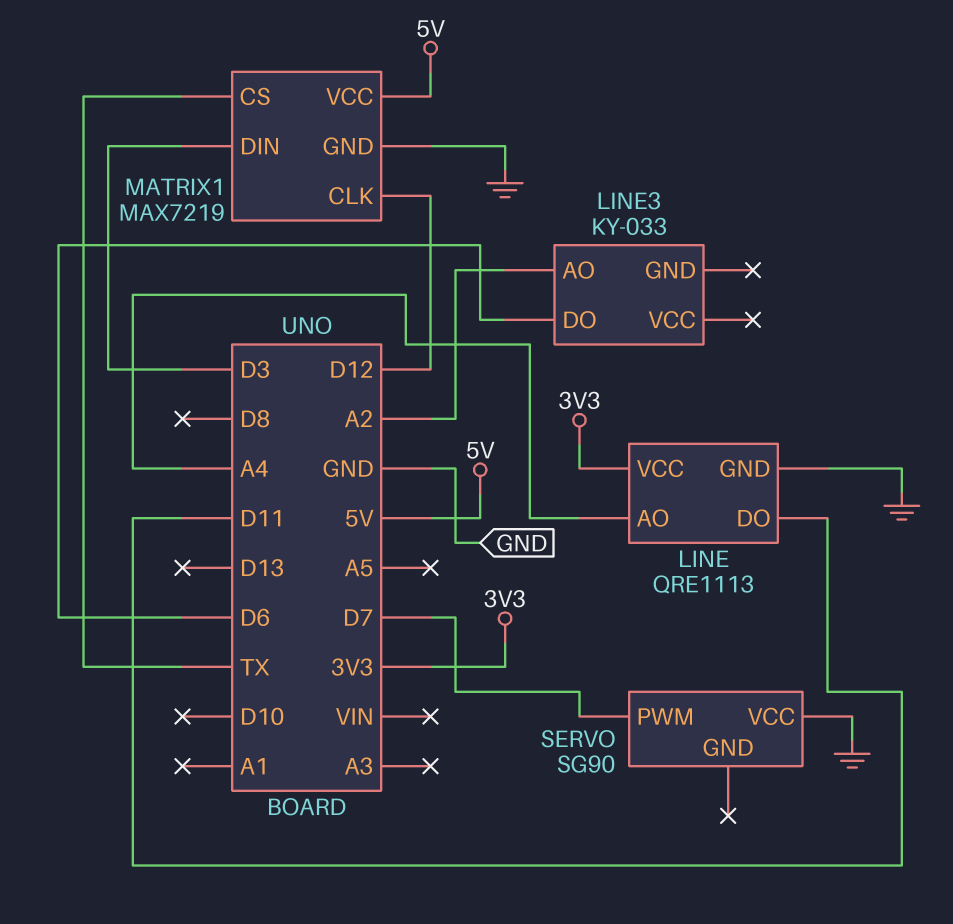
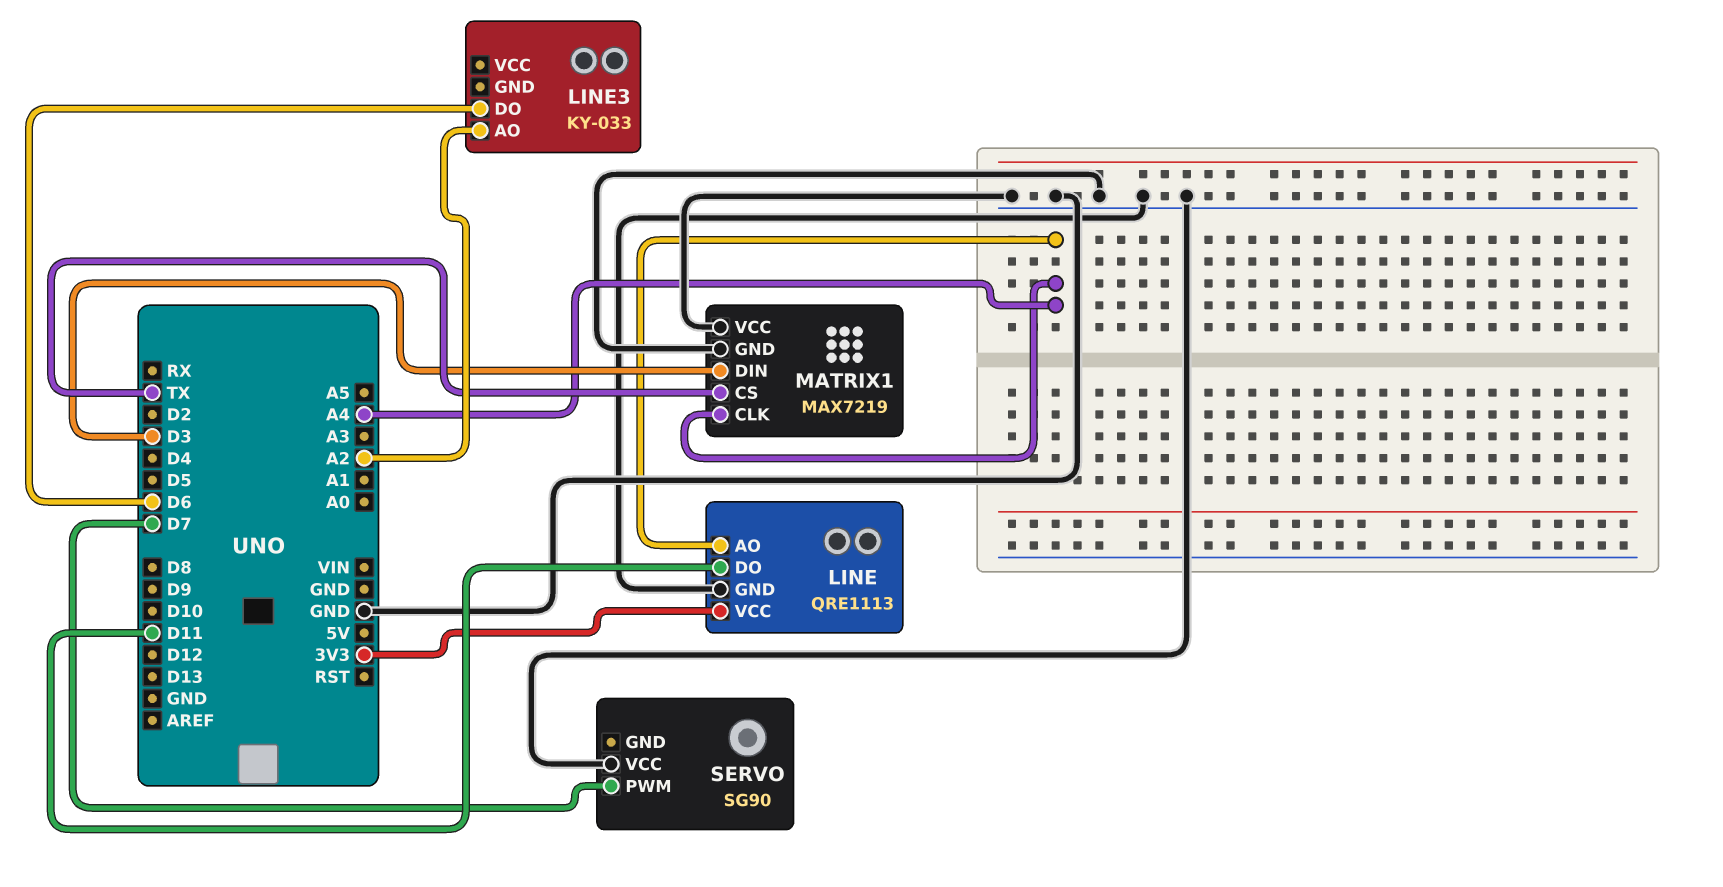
MATRIX1 pin CLK: D12 -> A4
MATRIX1 pin VCC: 5V -> GND

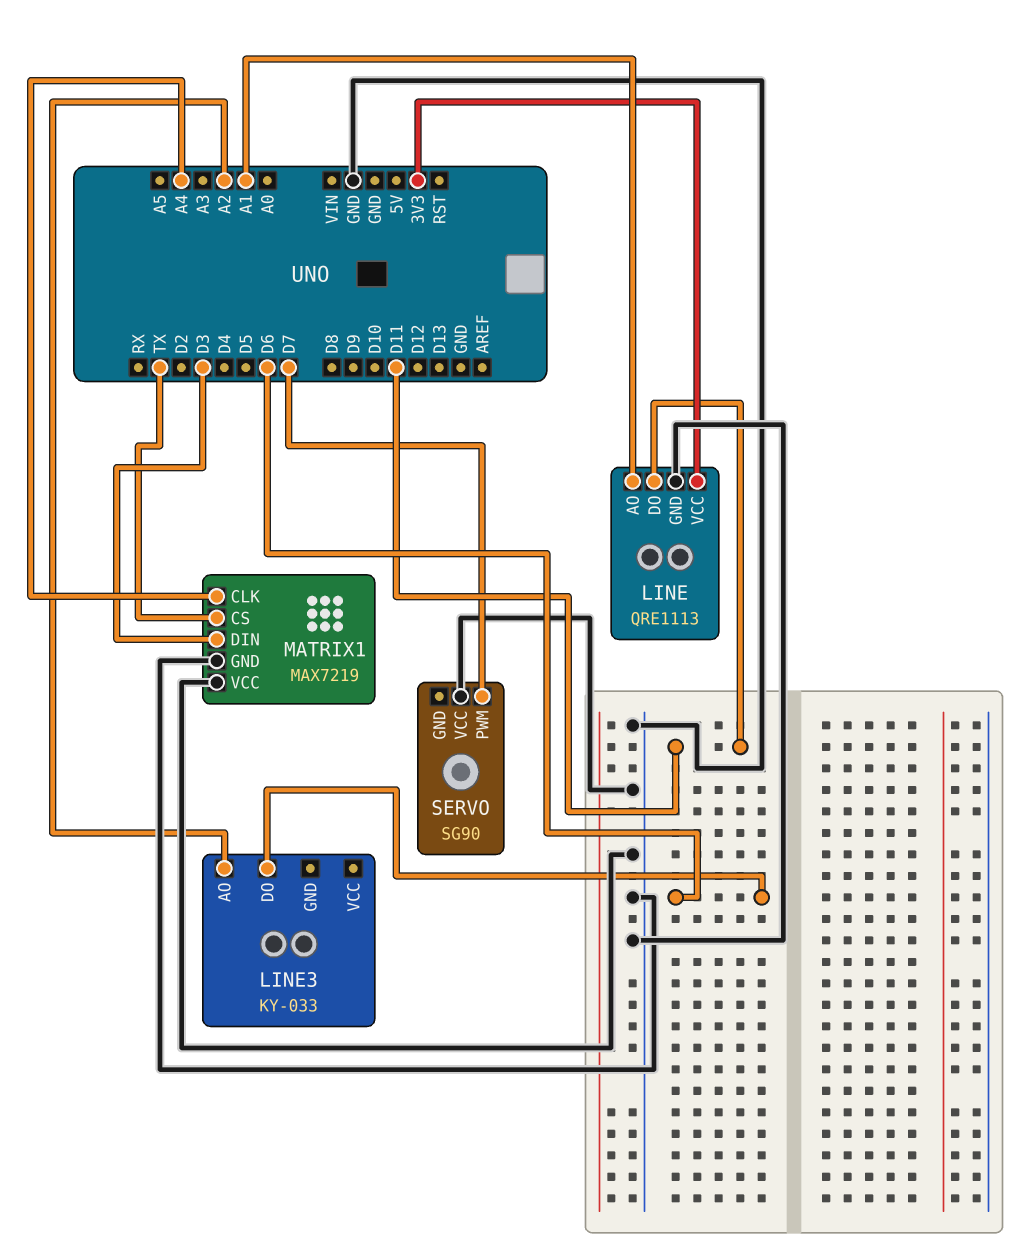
LINE pin AO: A4 -> A1

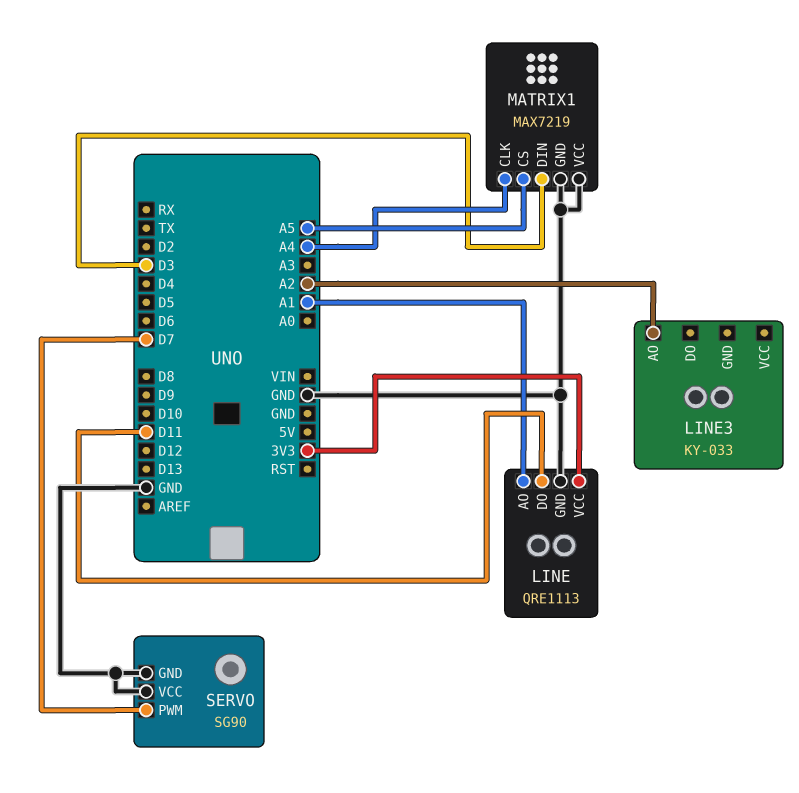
LINE3 pin DO: D6 -> none
MATRIX1 pin CS: TX -> A5
SERVO pin GND: none -> GND

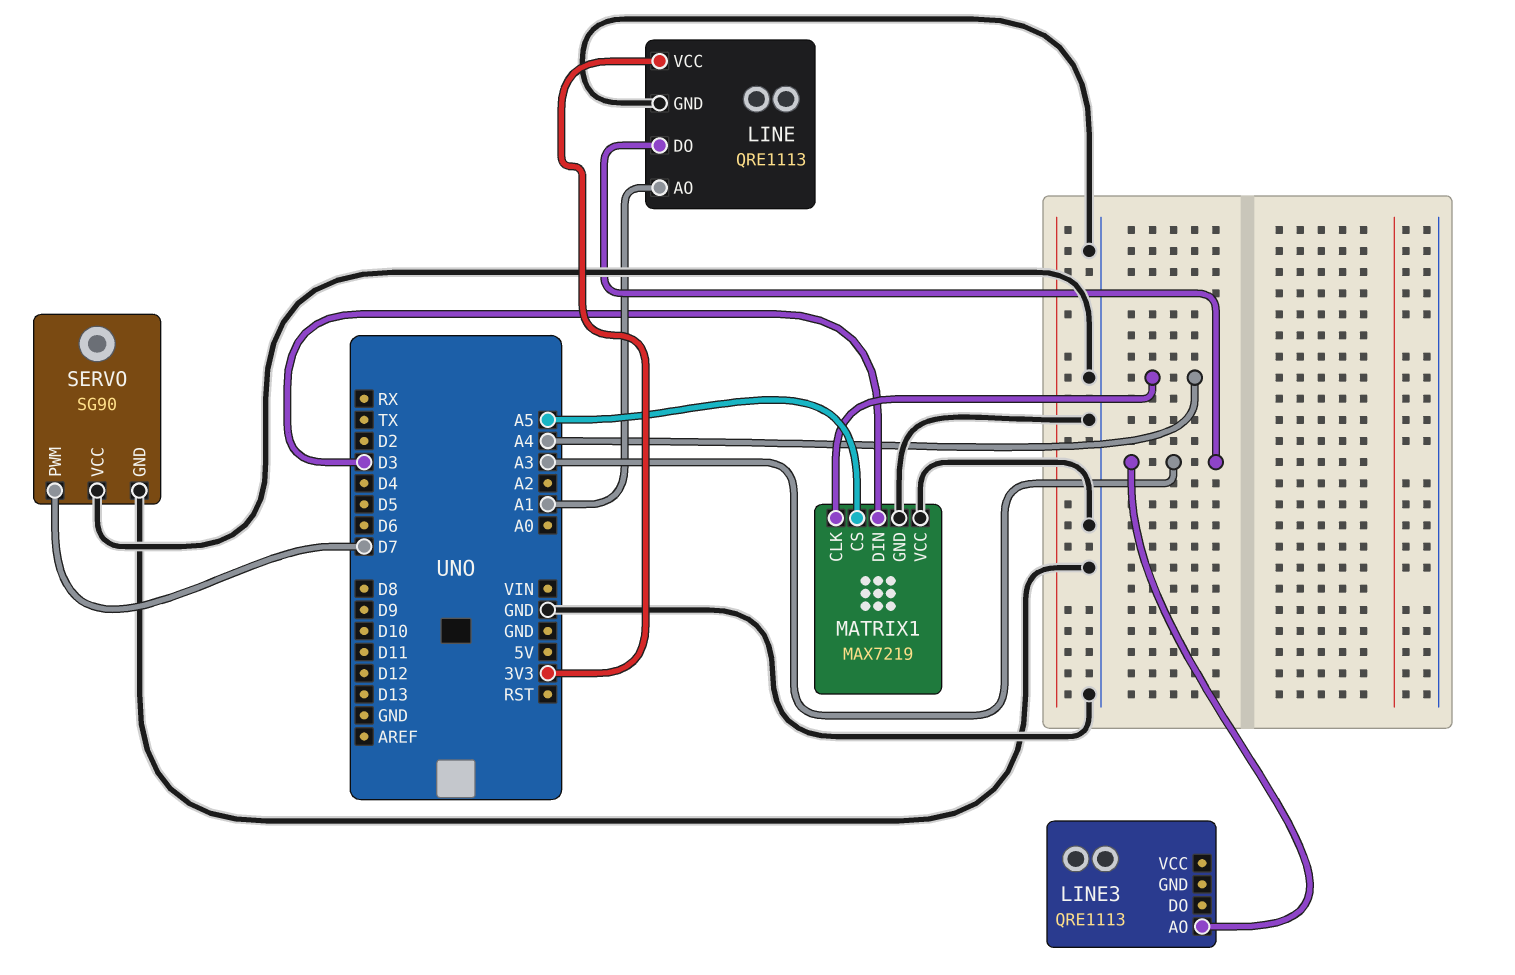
LINE pin DO: D11 -> A3
LINE3: KY-033 -> QRE1113
LINE3 pin AO: A2 -> A3

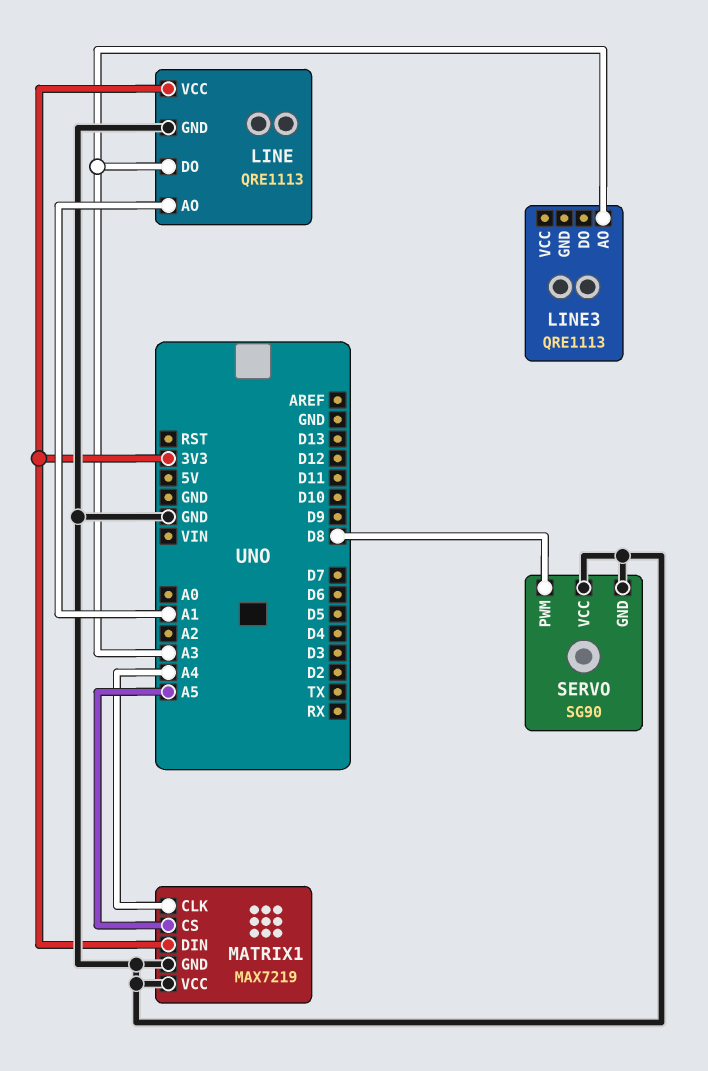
MATRIX1 pin DIN: D3 -> 3V3
SERVO pin PWM: D7 -> D8

